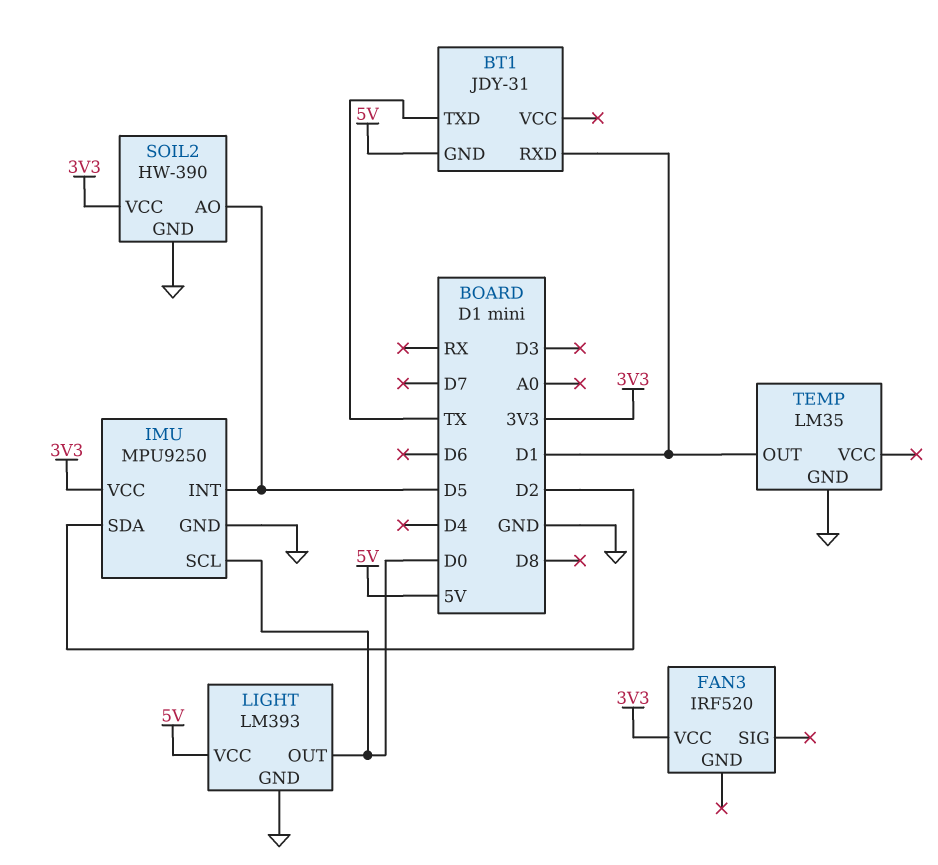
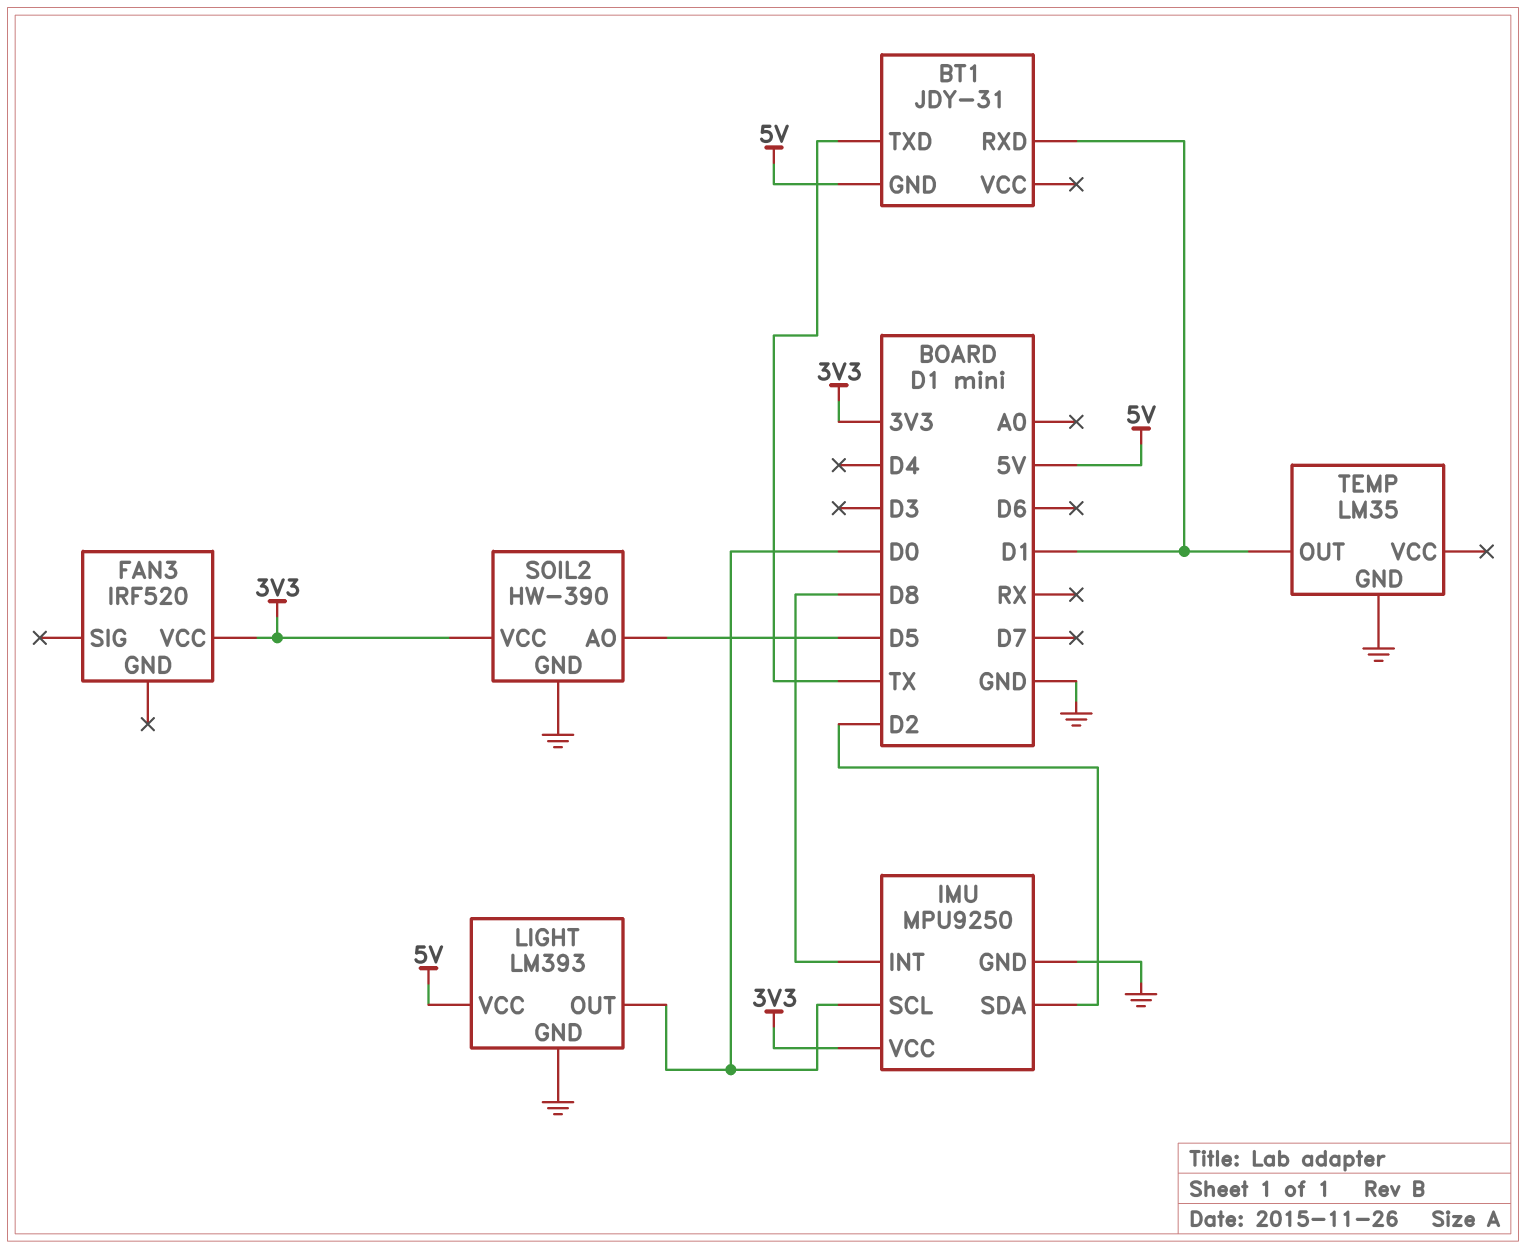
IMU pin INT: D5 -> D8

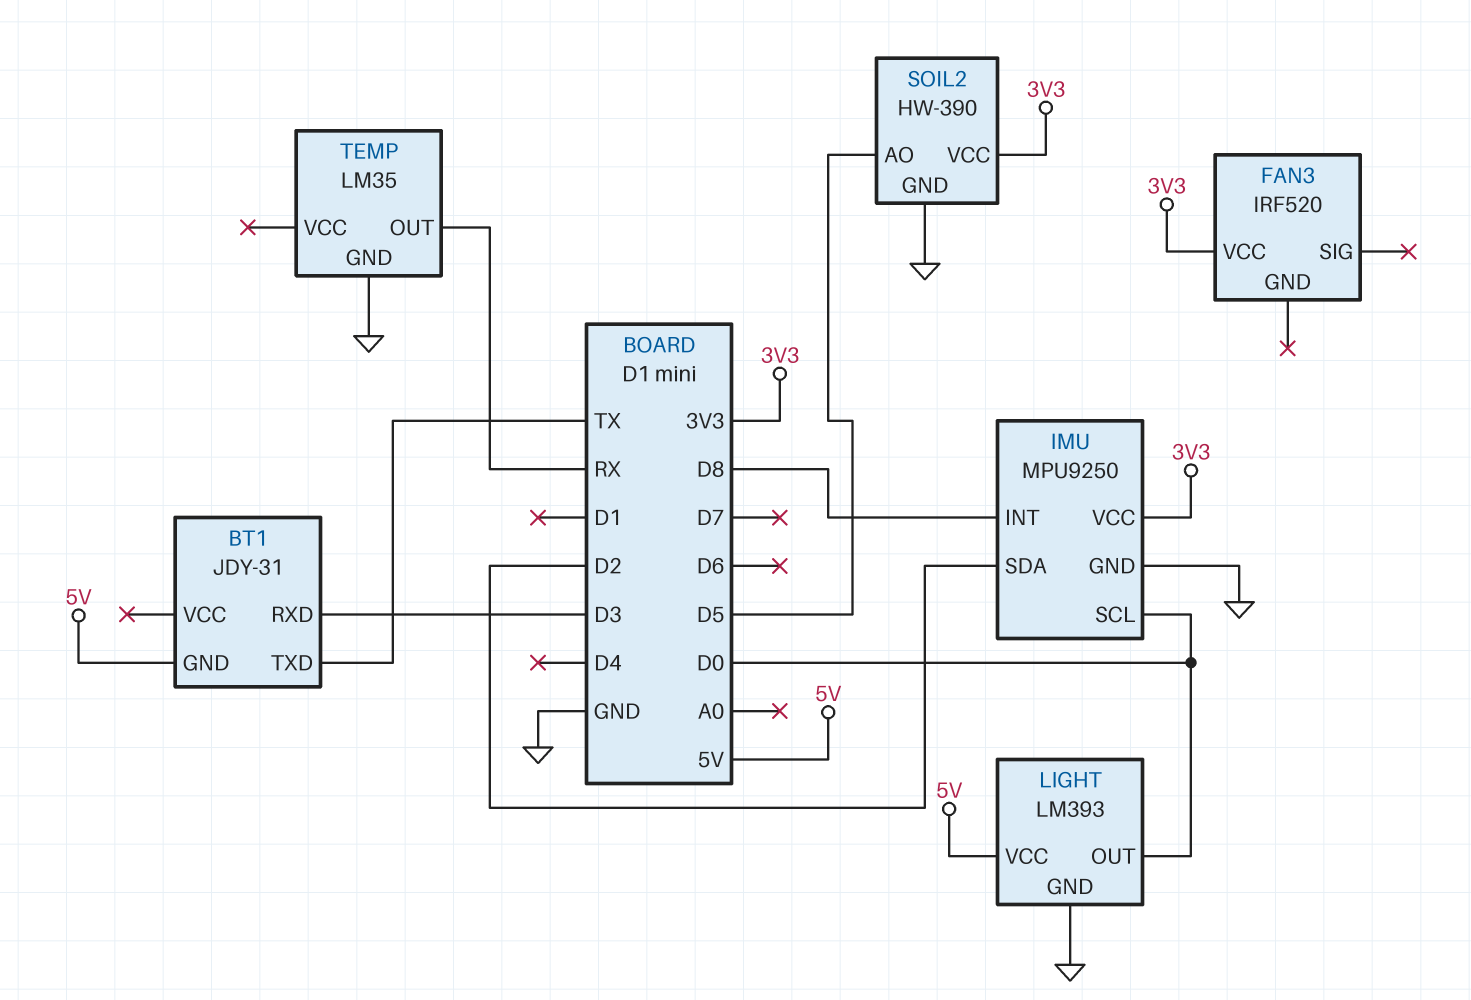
BT1 pin RXD: D1 -> D3
TEMP pin OUT: D1 -> RX

